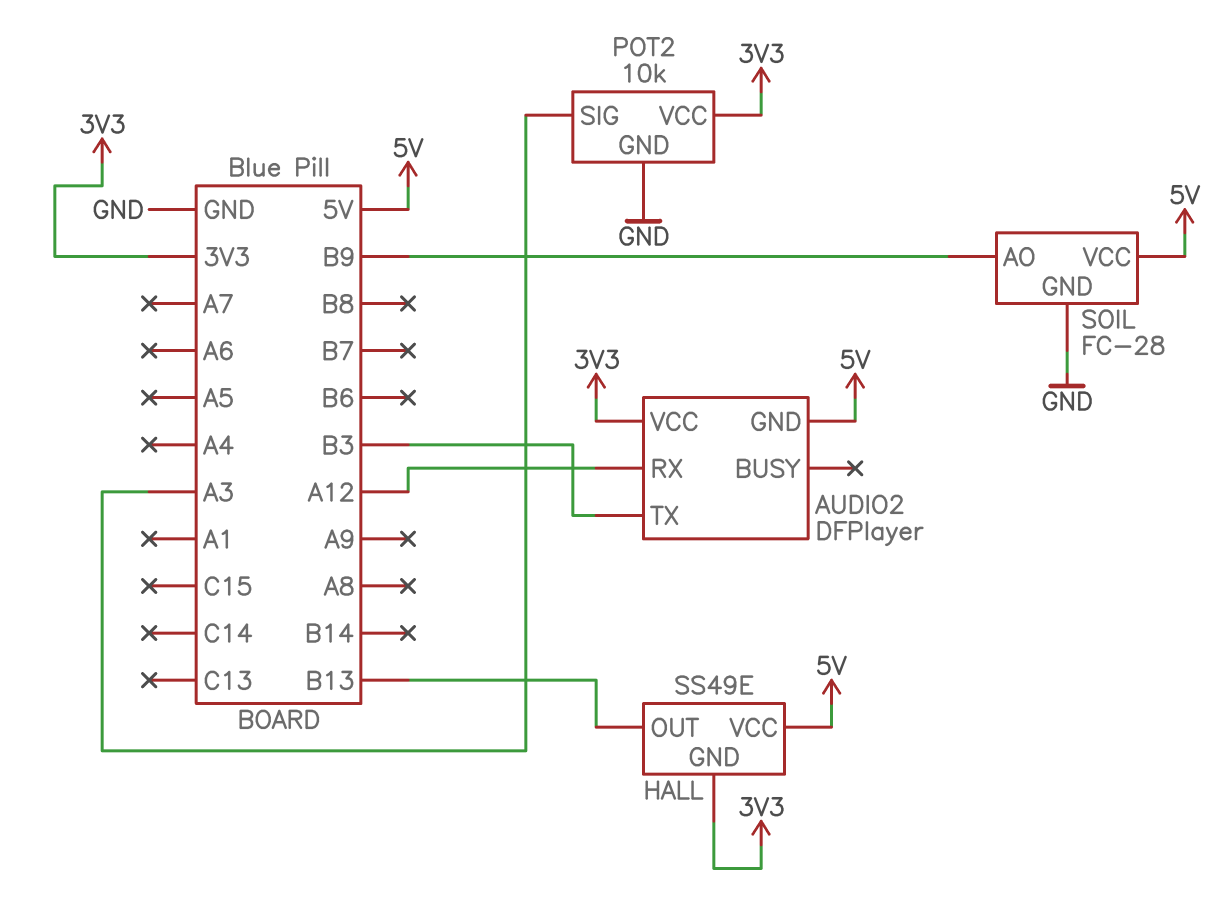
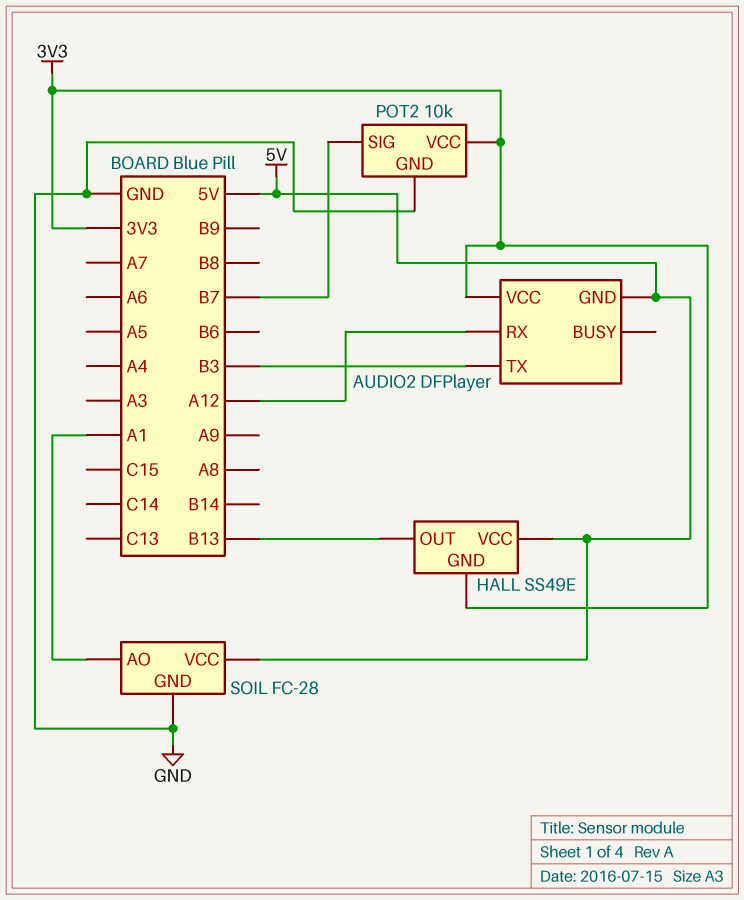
POT2 pin SIG: A3 -> B7
SOIL pin AO: B9 -> A1

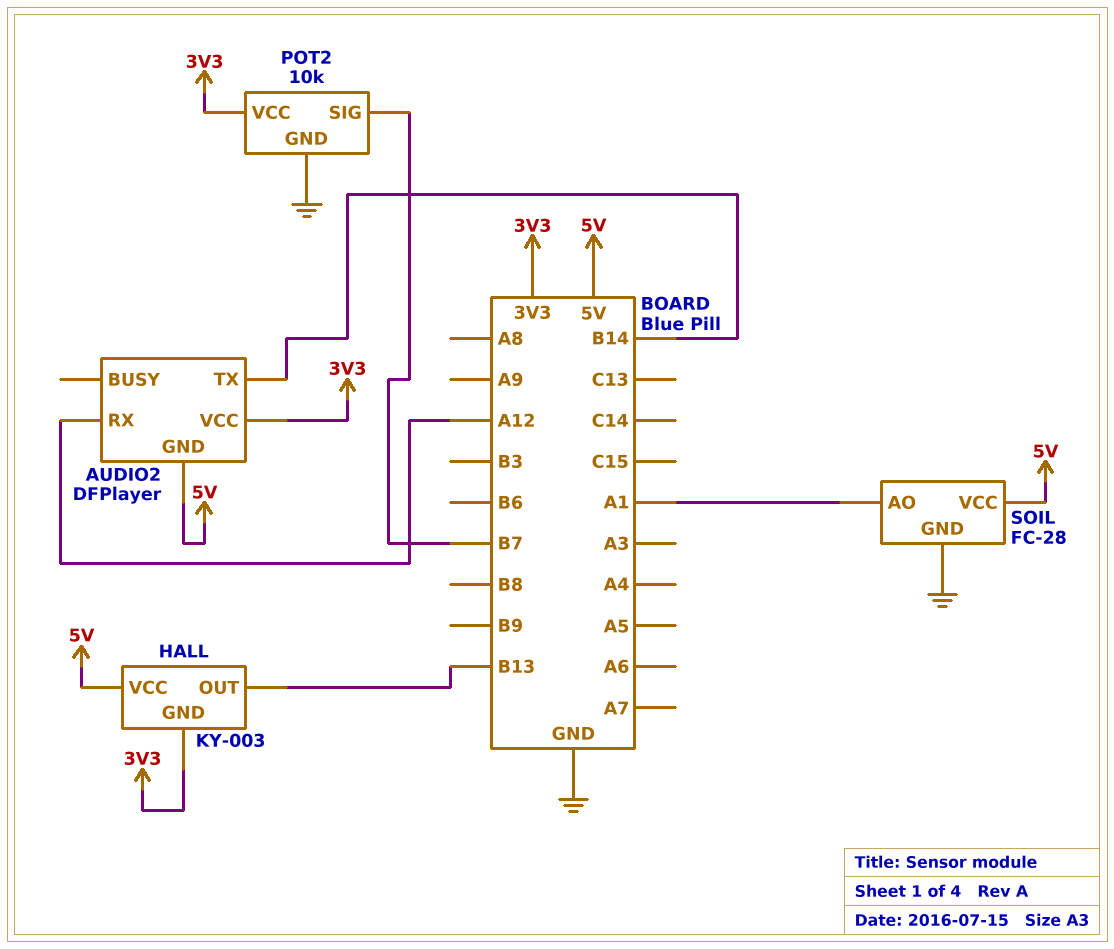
AUDIO2 pin TX: B3 -> B14
HALL: SS49E -> KY-003

